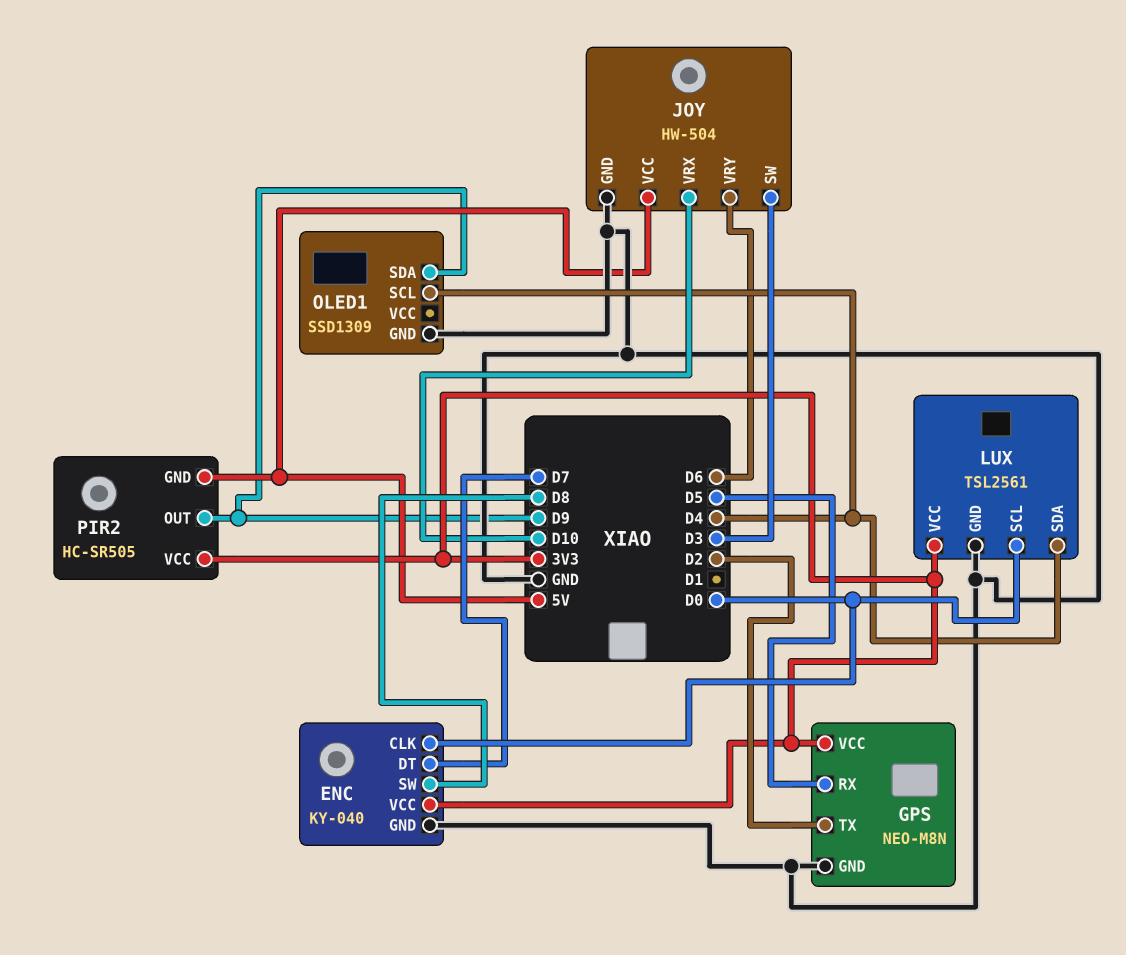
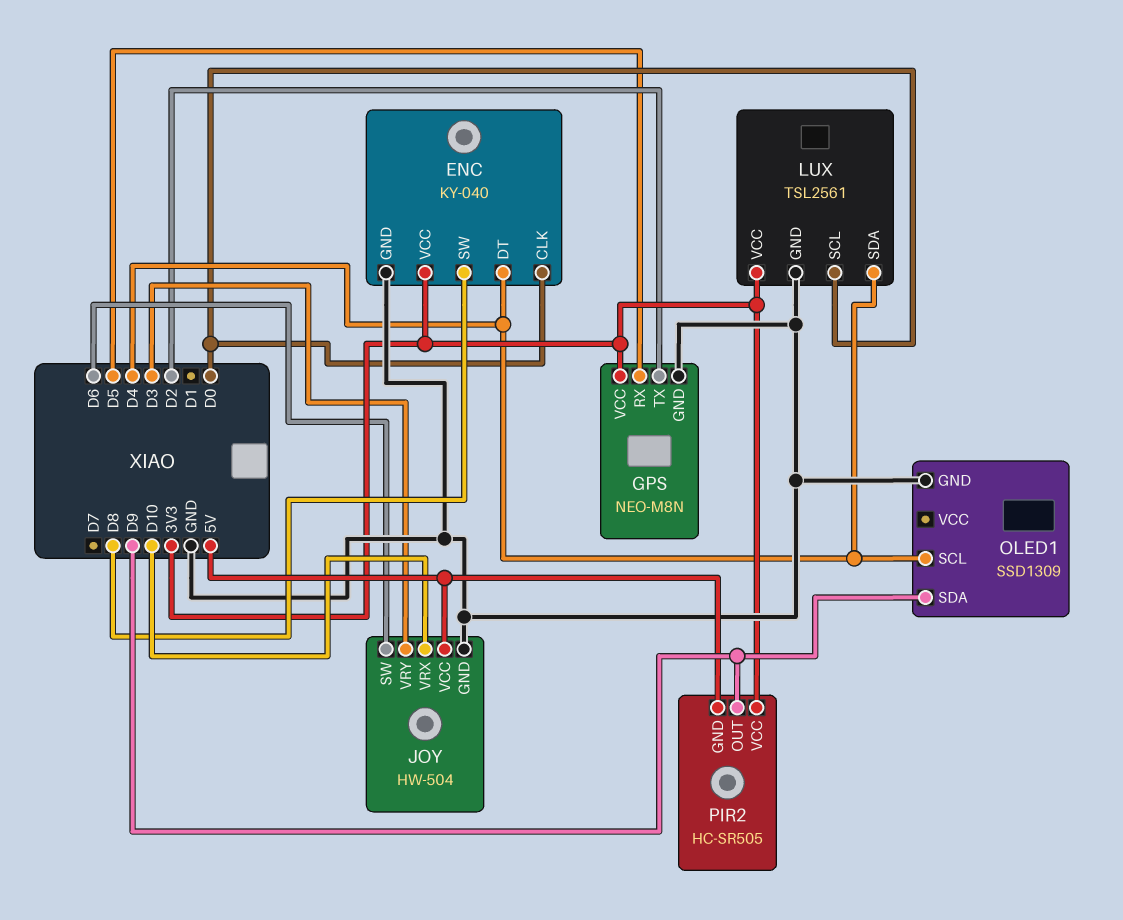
ENC pin DT: D7 -> D4
JOY pin SW: D3 -> D6
JOY pin VRY: D6 -> D3

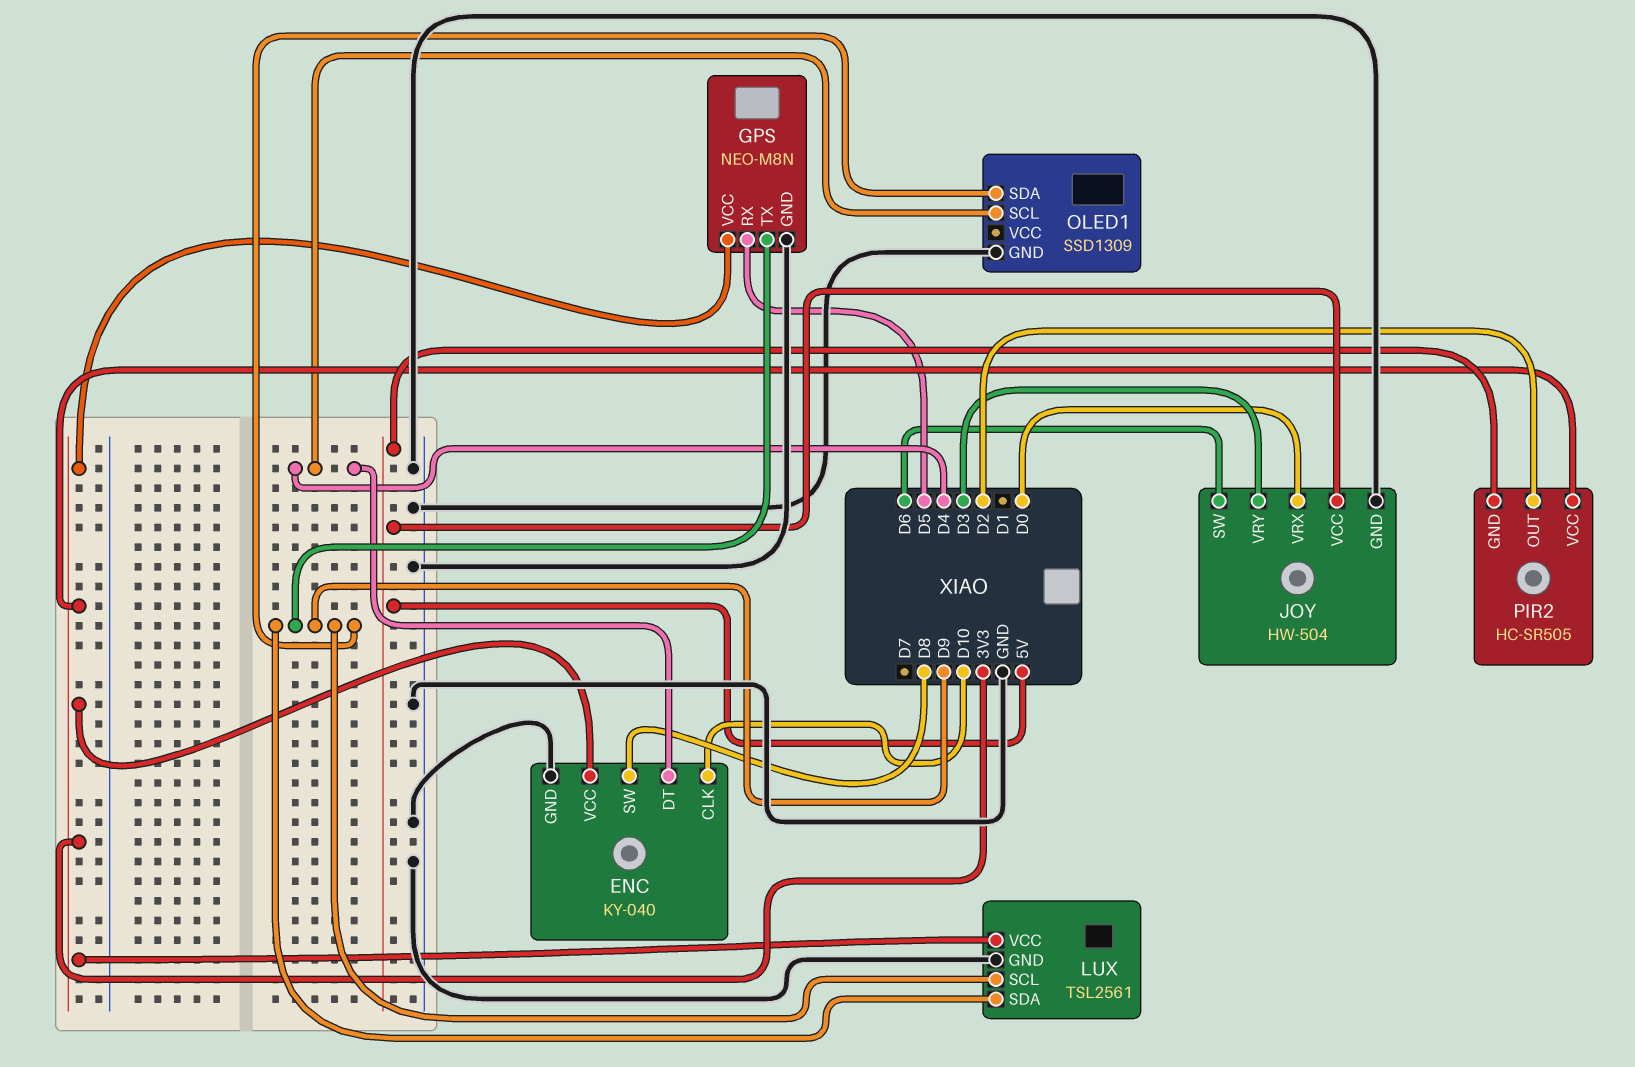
ENC pin CLK: D0 -> D10
GPS pin TX: D2 -> D9
JOY pin VRX: D10 -> D0
LUX pin SCL: D0 -> D9
LUX pin SDA: D4 -> D9
PIR2 pin OUT: D9 -> D2

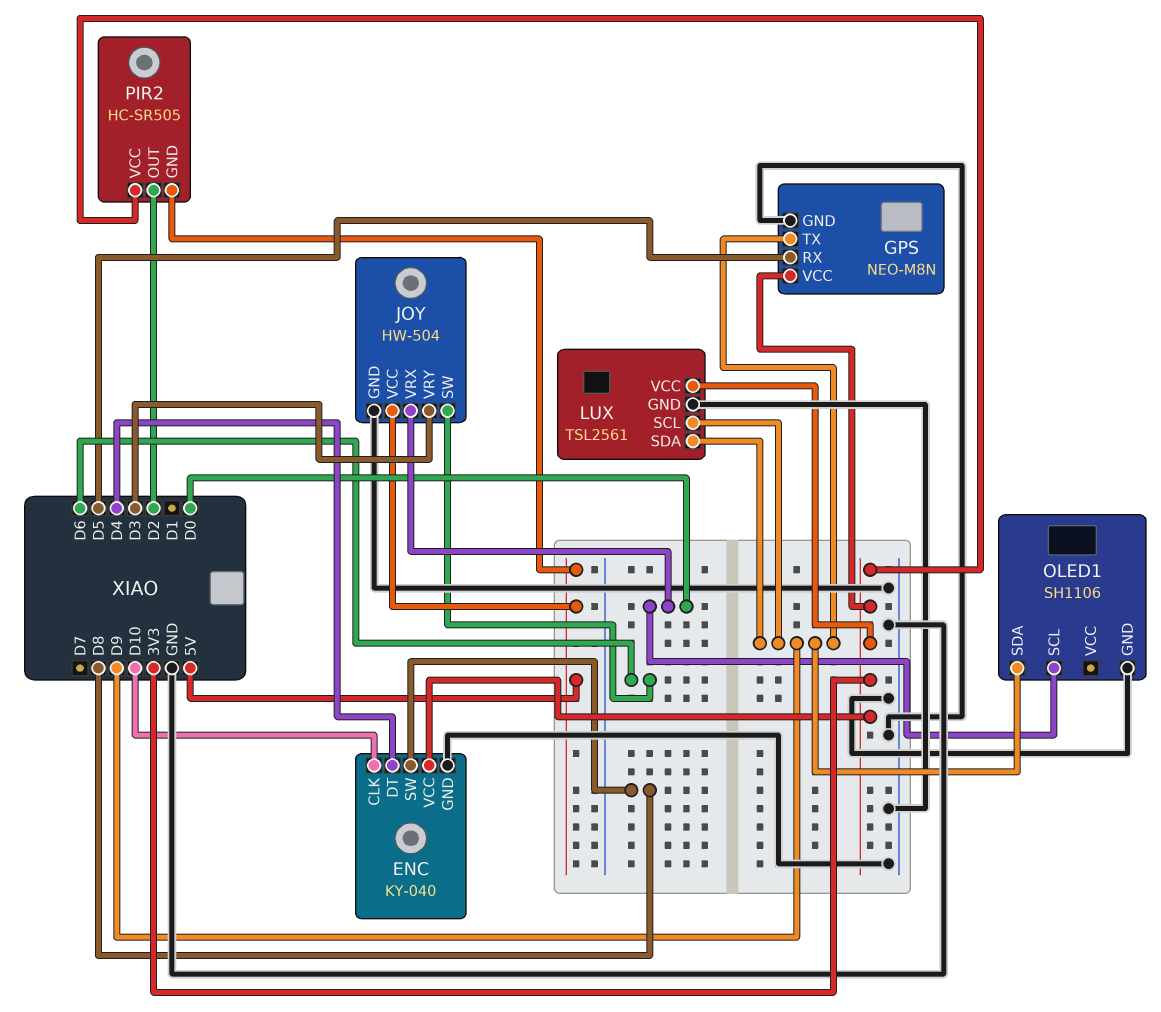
OLED1: SSD1309 -> SH1106
OLED1 pin SCL: D4 -> D0

